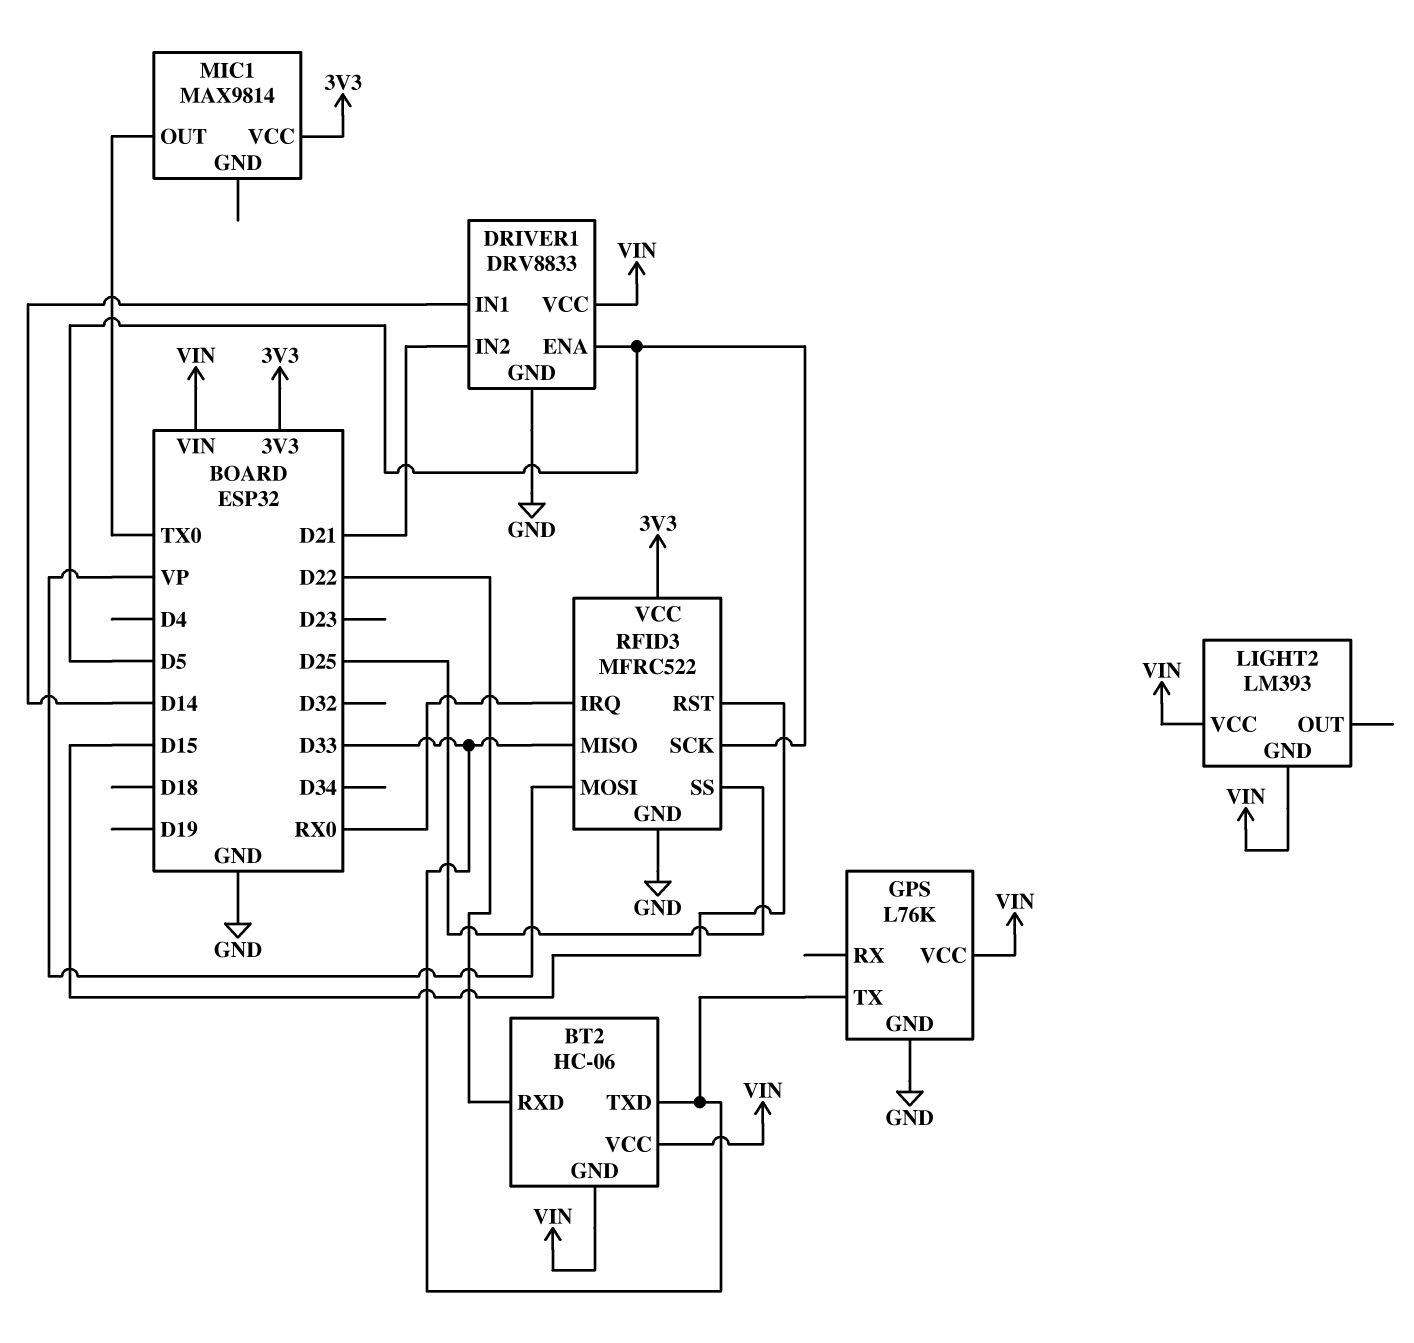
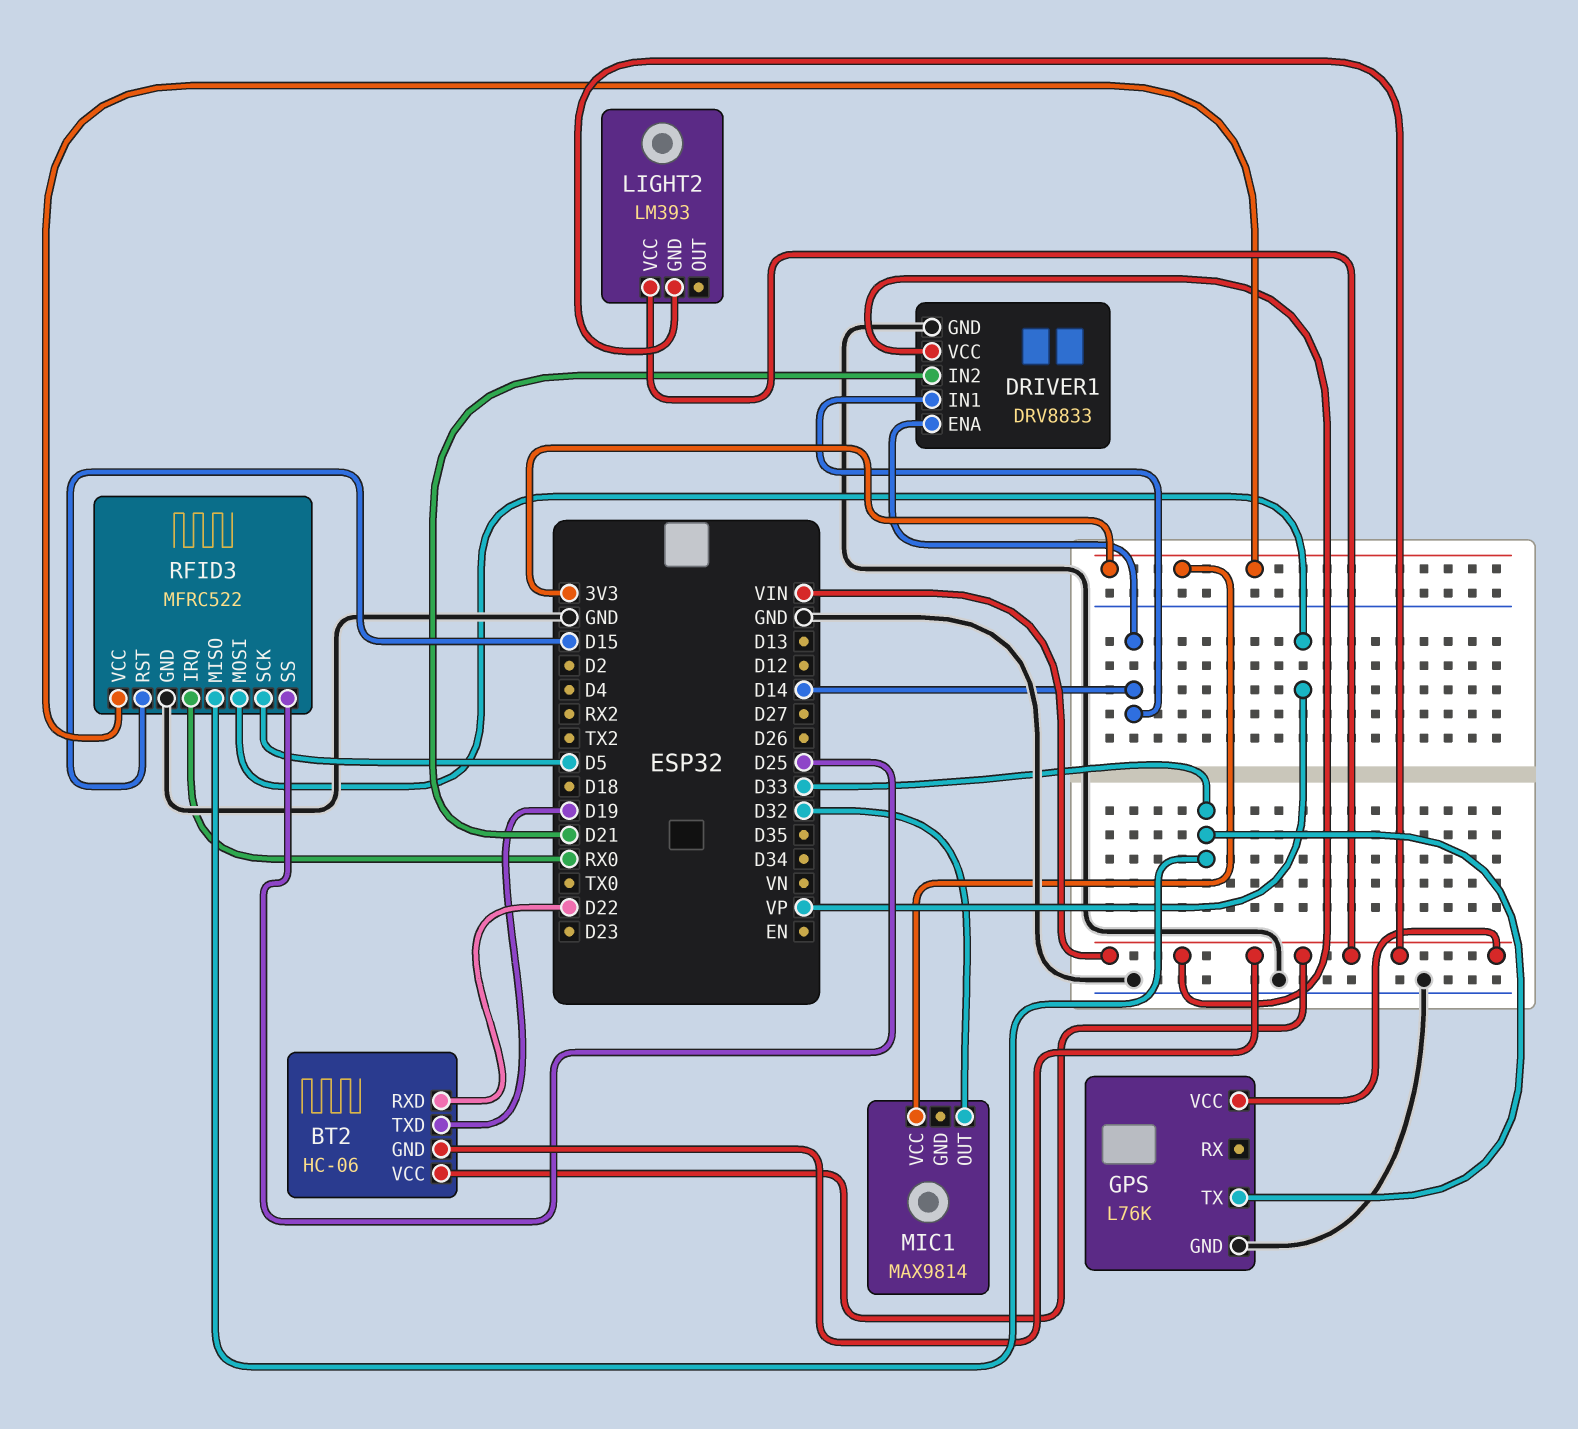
BT2 pin TXD: D33 -> D19
DRIVER1 pin ENA: D5 -> D14
MIC1 pin OUT: TX0 -> D32

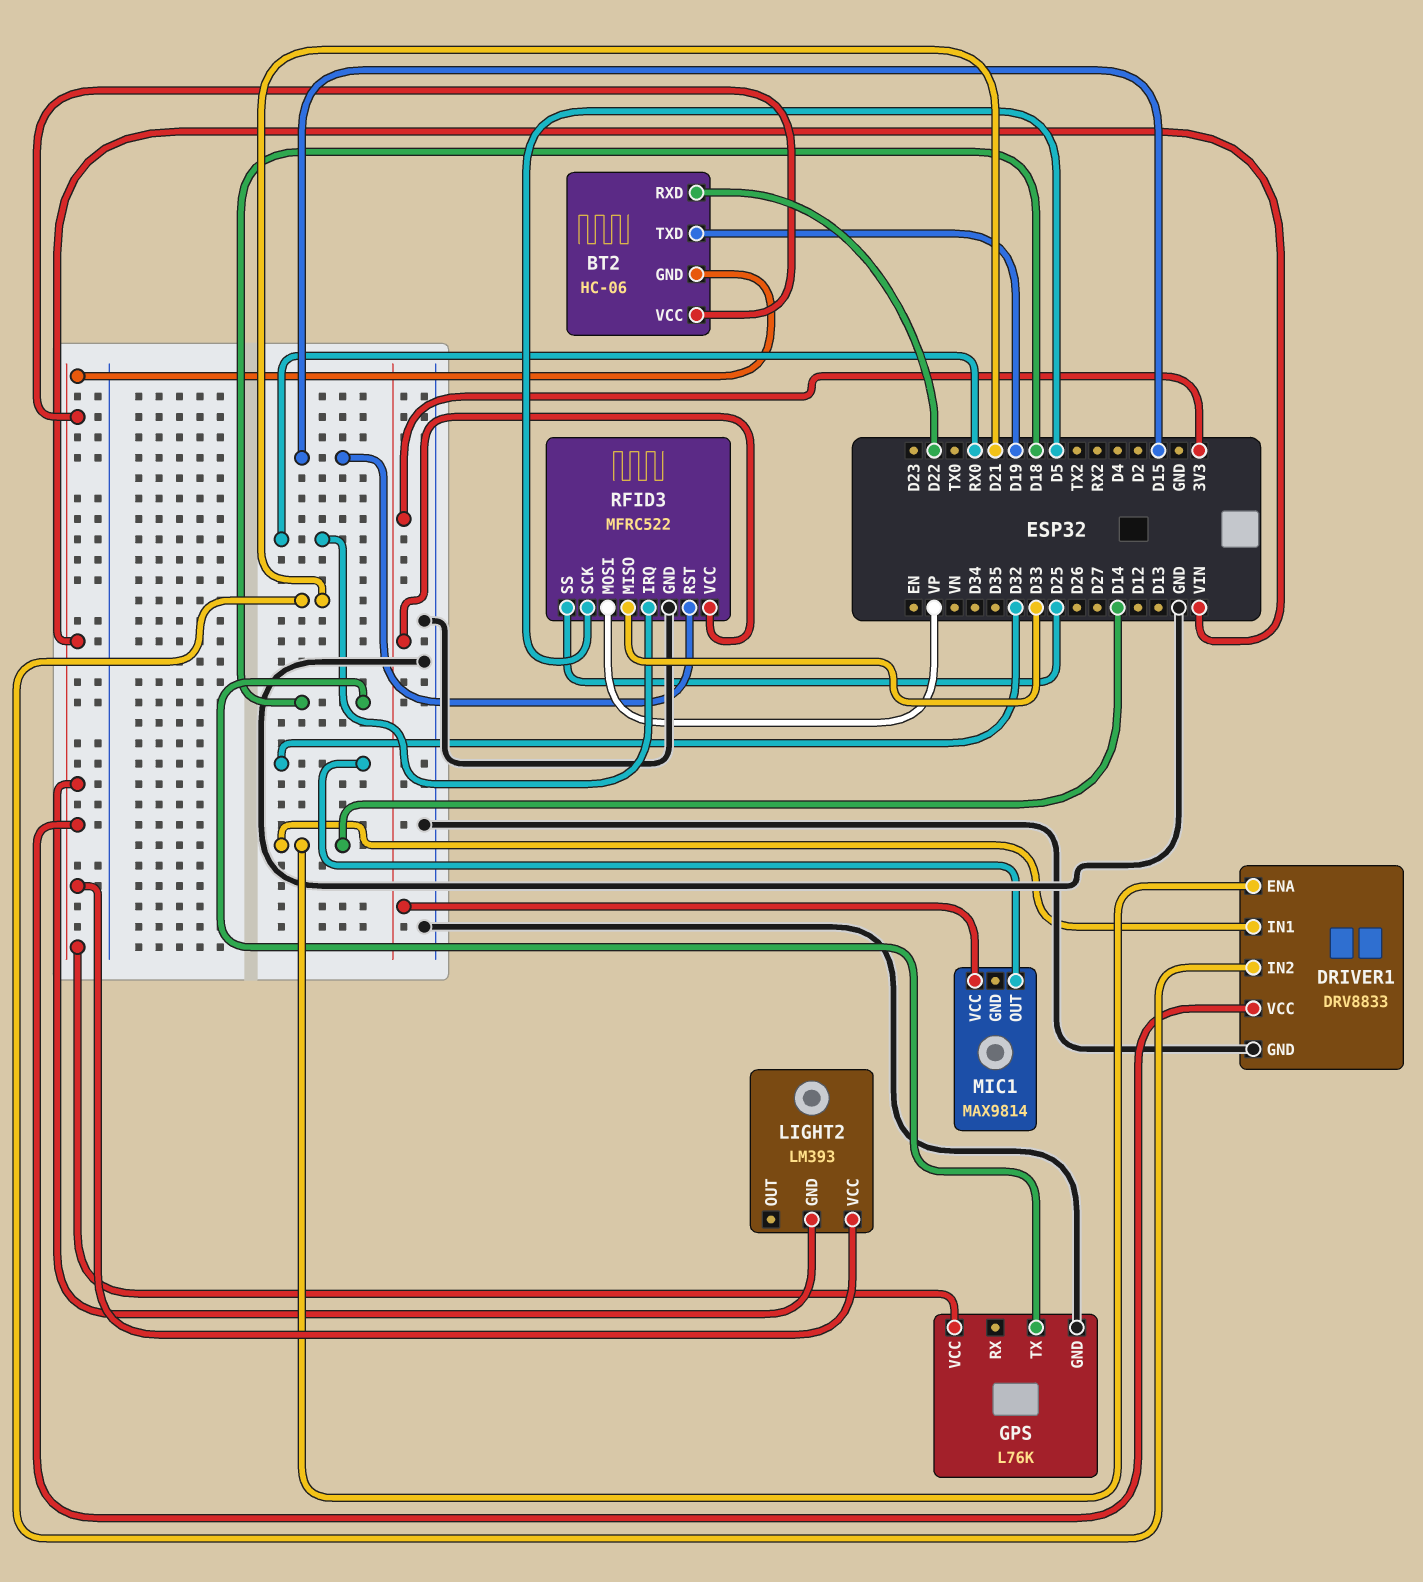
GPS pin TX: D33 -> D18

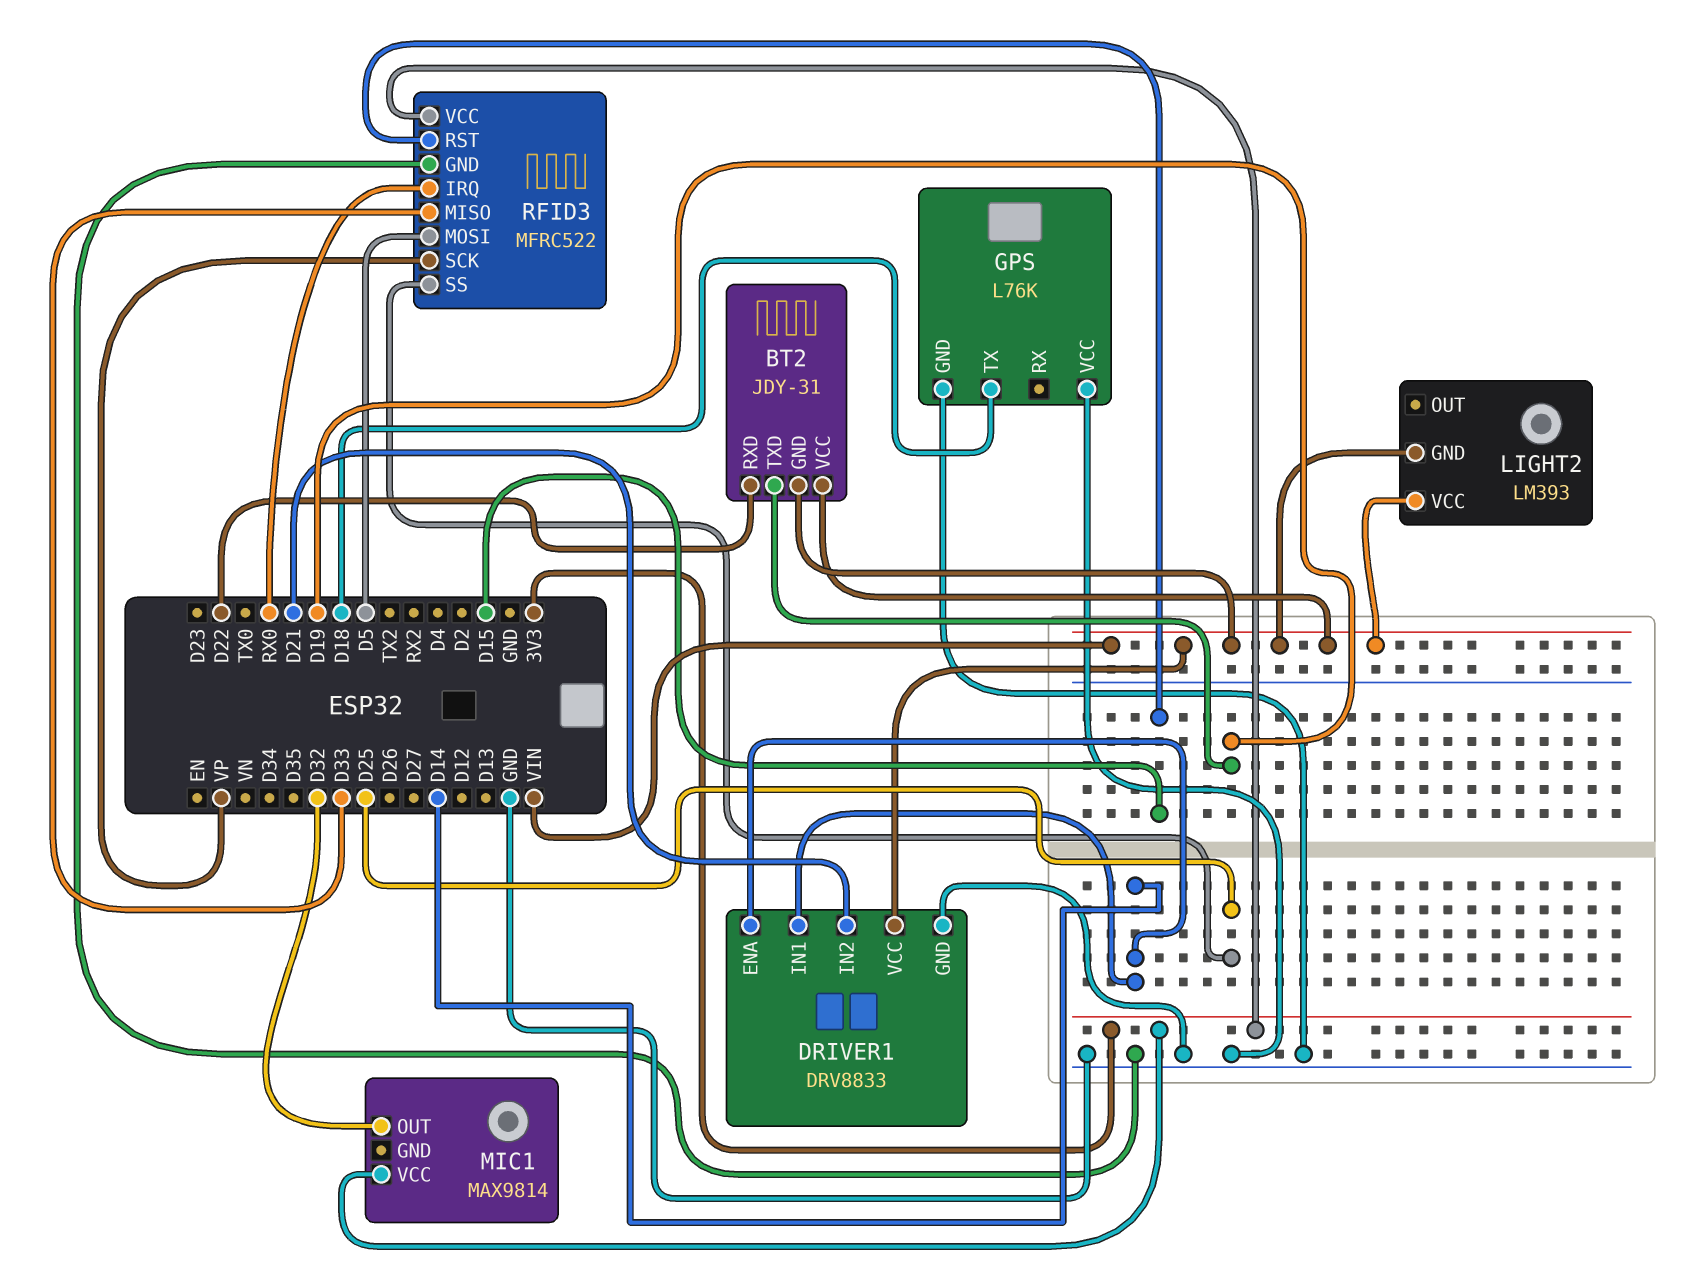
BT2: HC-06 -> JDY-31
GPS pin VCC: VIN -> GND
RFID3 pin MOSI: VP -> D5
RFID3 pin SCK: D5 -> VP

